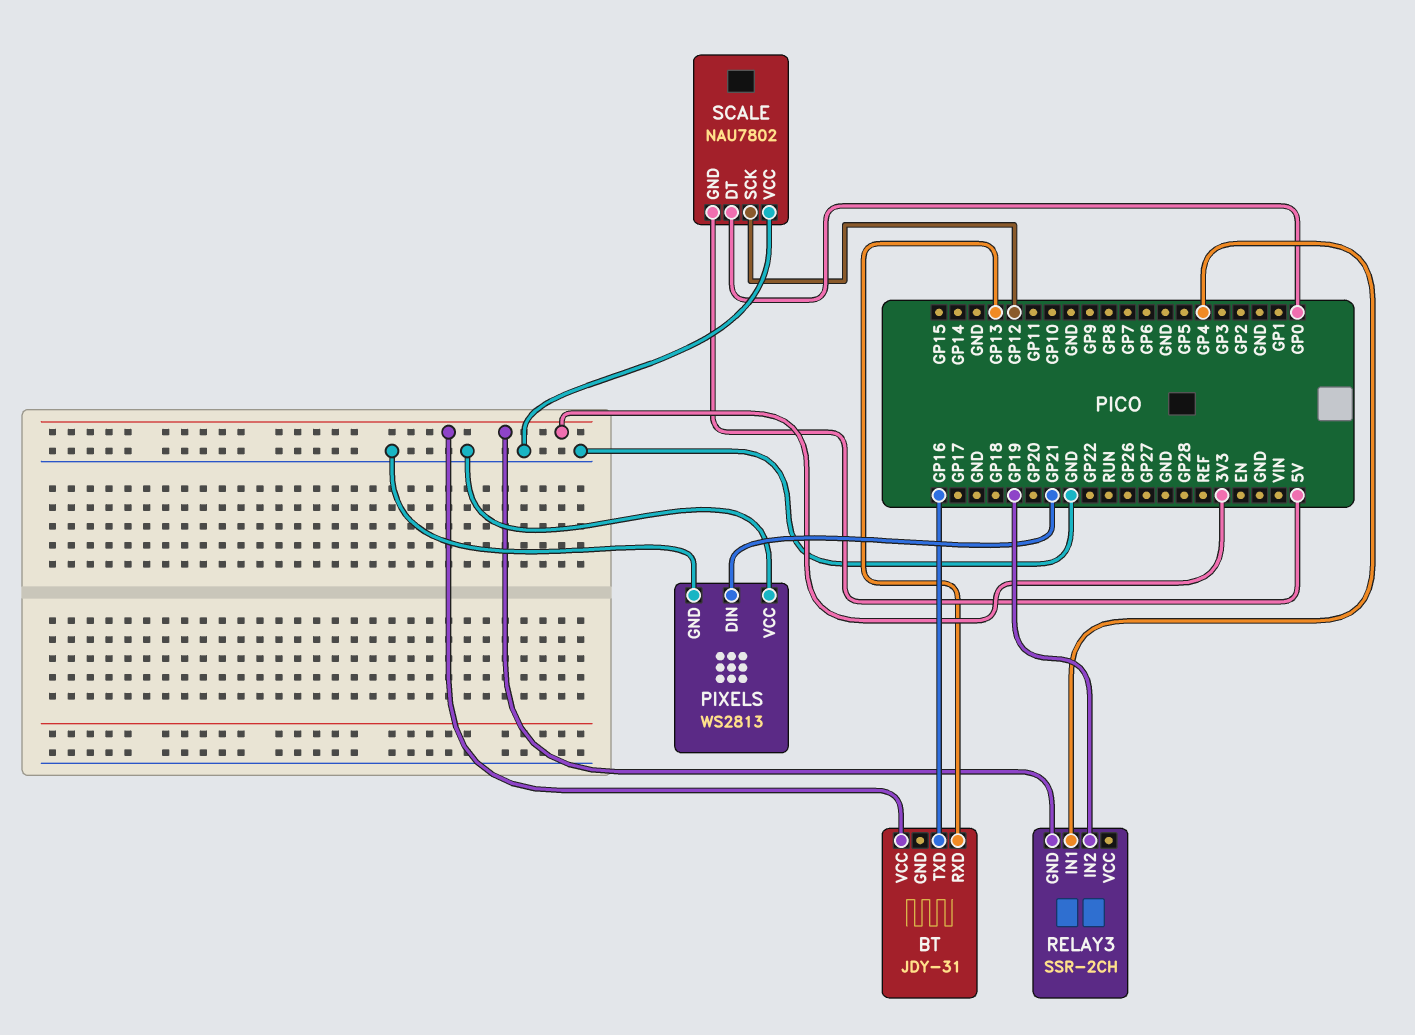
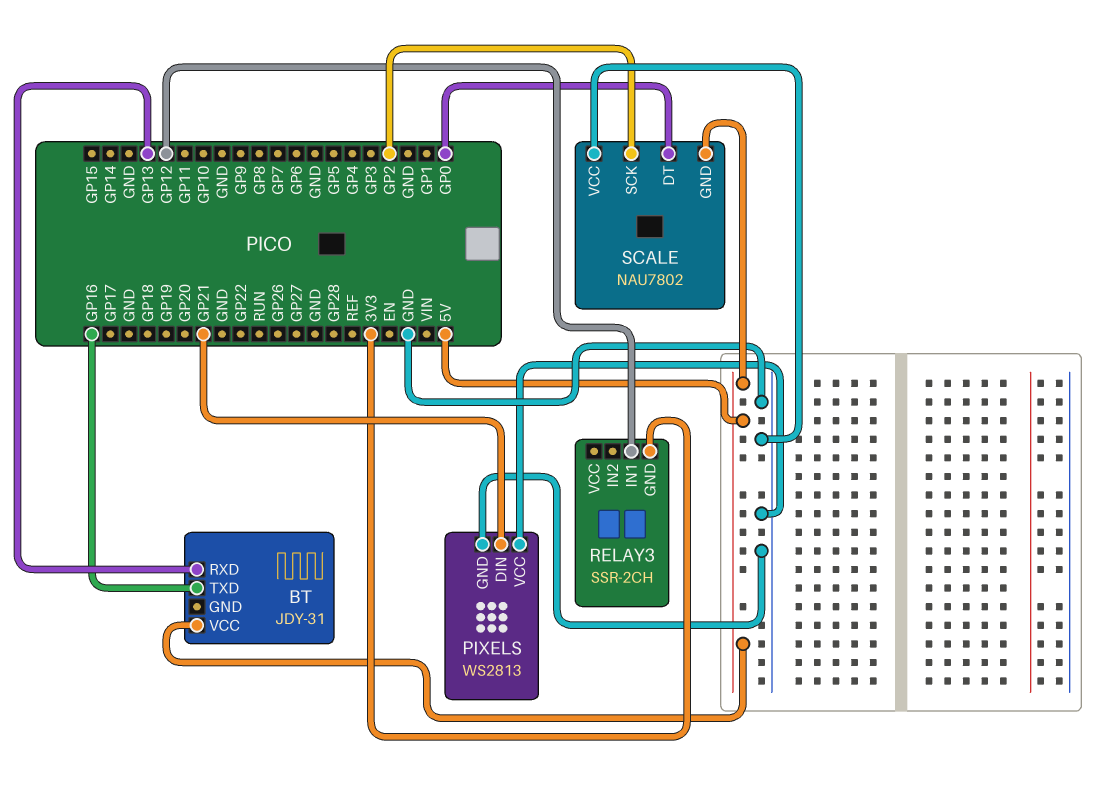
BT pin VCC: 3V3 -> 5V
RELAY3 pin IN1: GP4 -> GP12
RELAY3 pin IN2: GP19 -> none
SCALE pin SCK: GP12 -> GP2

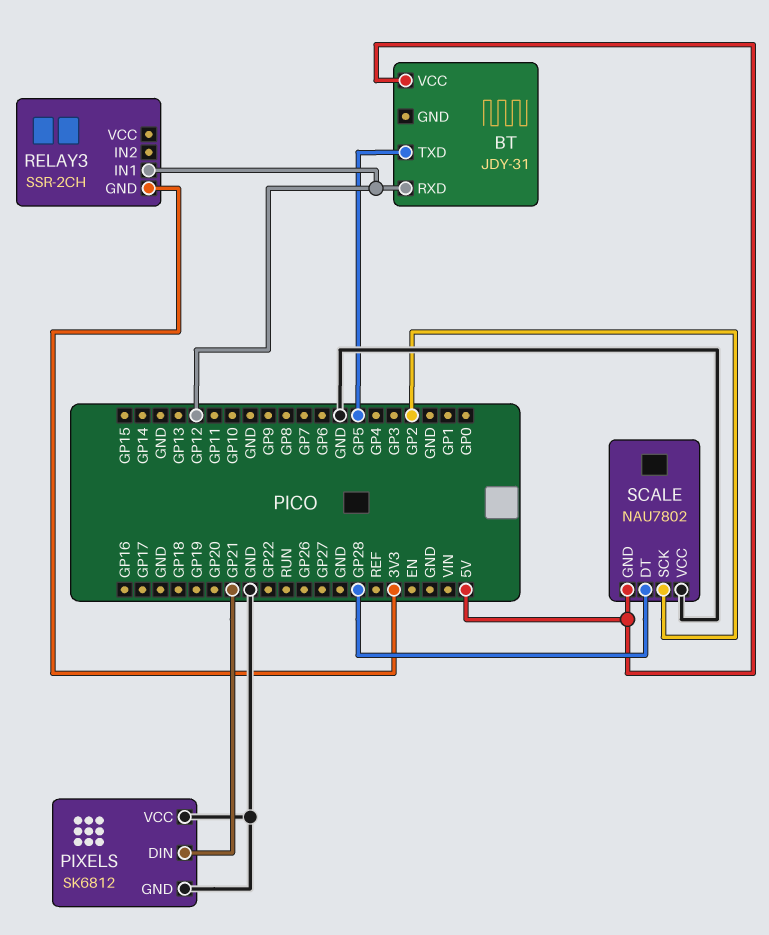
BT pin RXD: GP13 -> GP12
BT pin TXD: GP16 -> GP5
PIXELS: WS2813 -> SK6812
SCALE pin DT: GP0 -> GP28

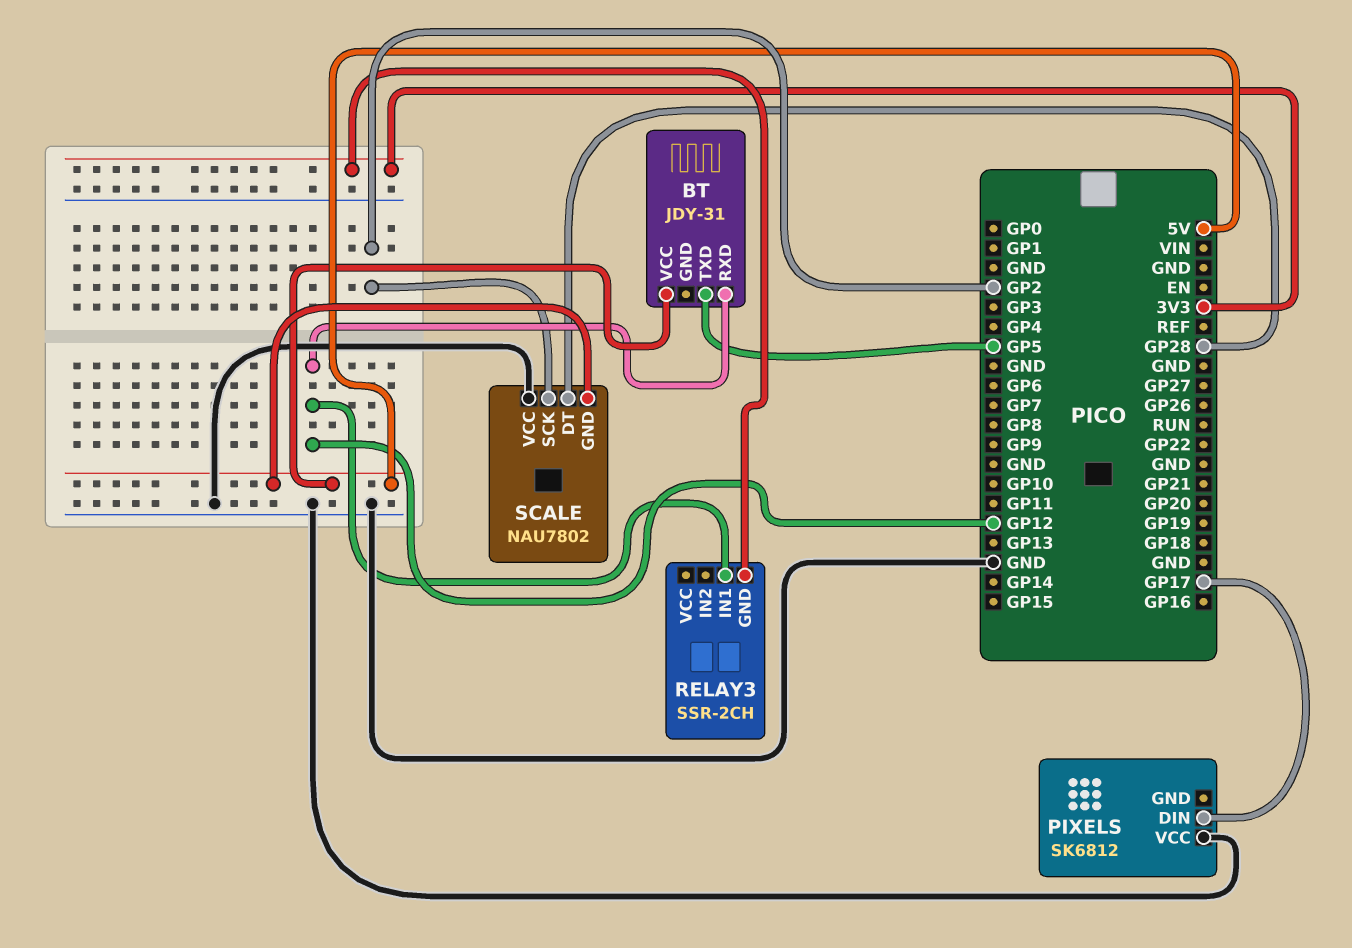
PIXELS pin DIN: GP21 -> GP17
PIXELS pin GND: GND -> none

